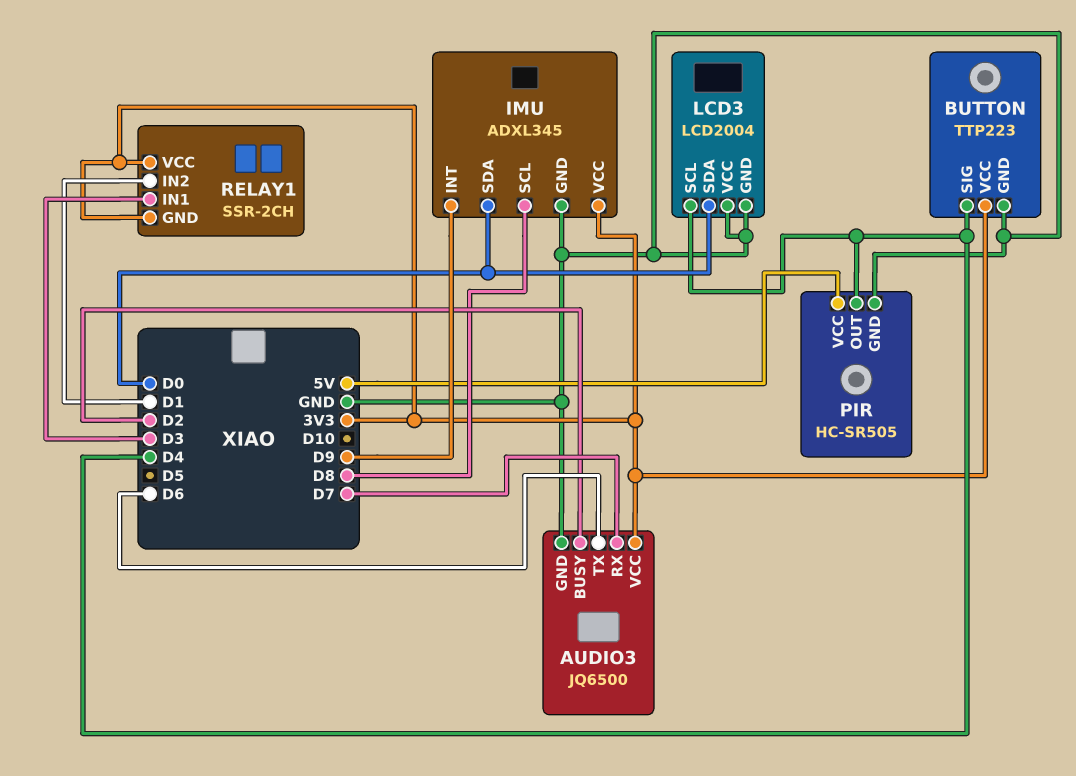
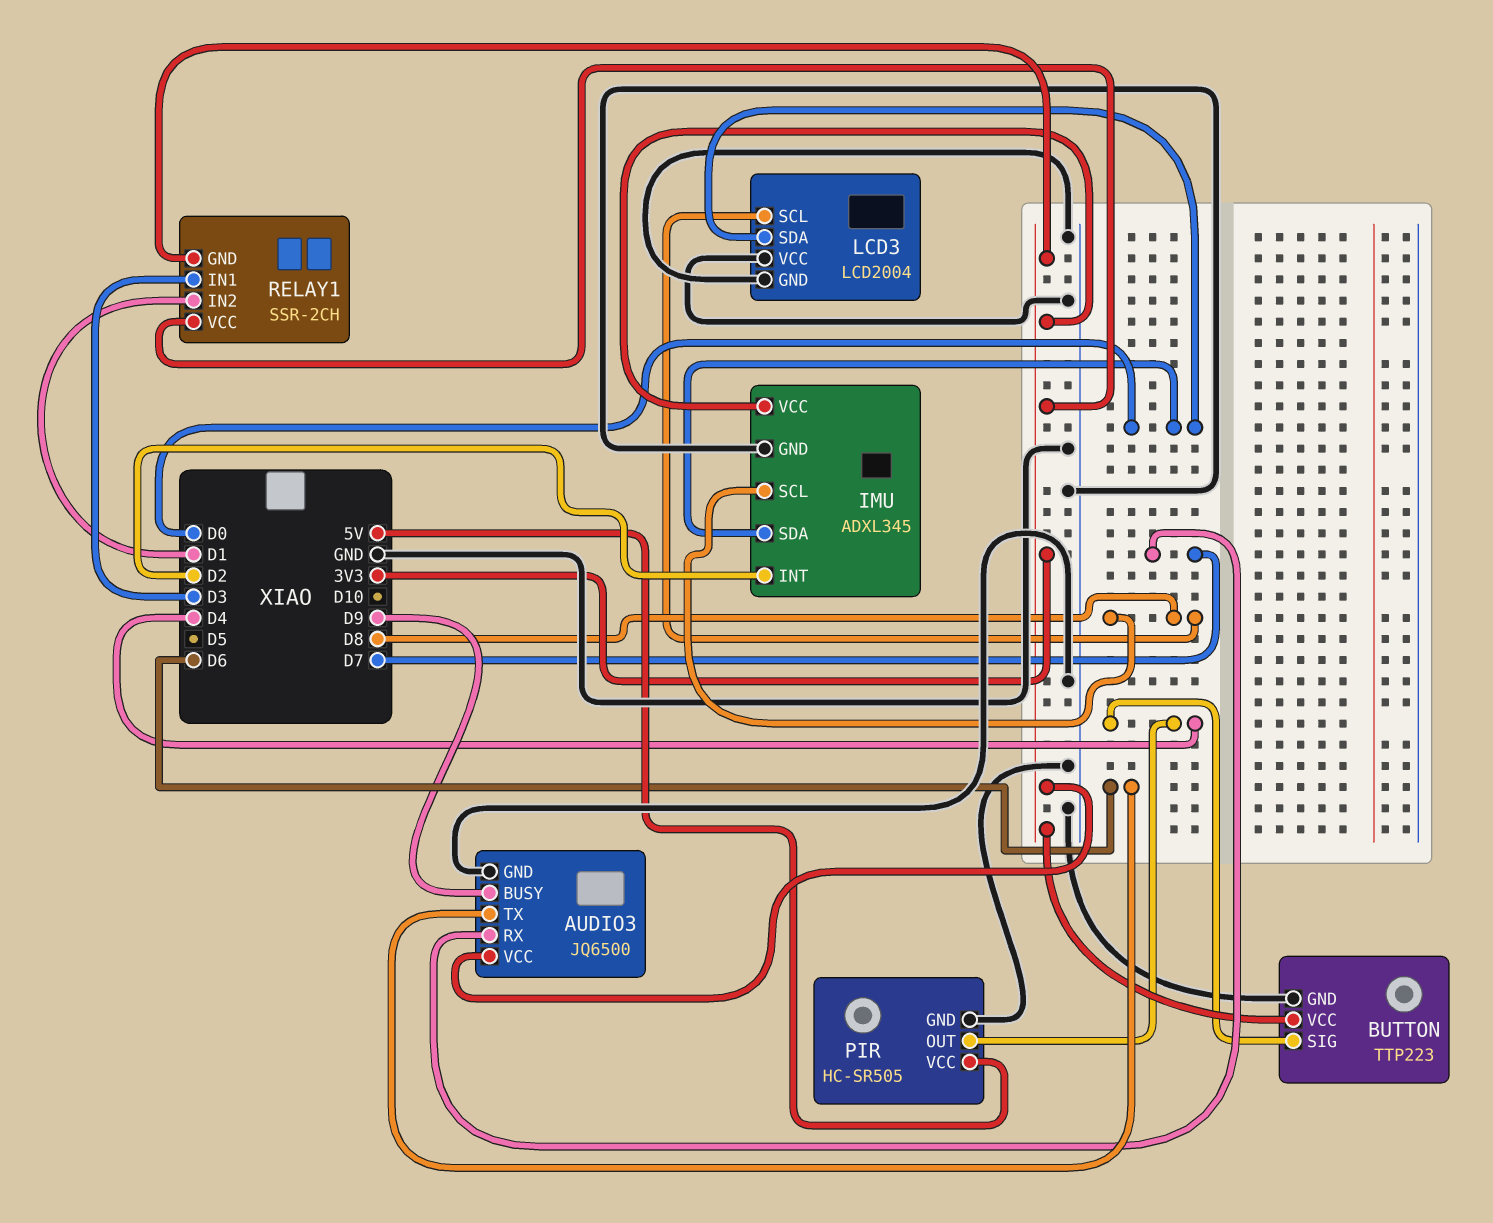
AUDIO3 pin BUSY: D2 -> D9
IMU pin INT: D9 -> D2
LCD3 pin SCL: D4 -> D8

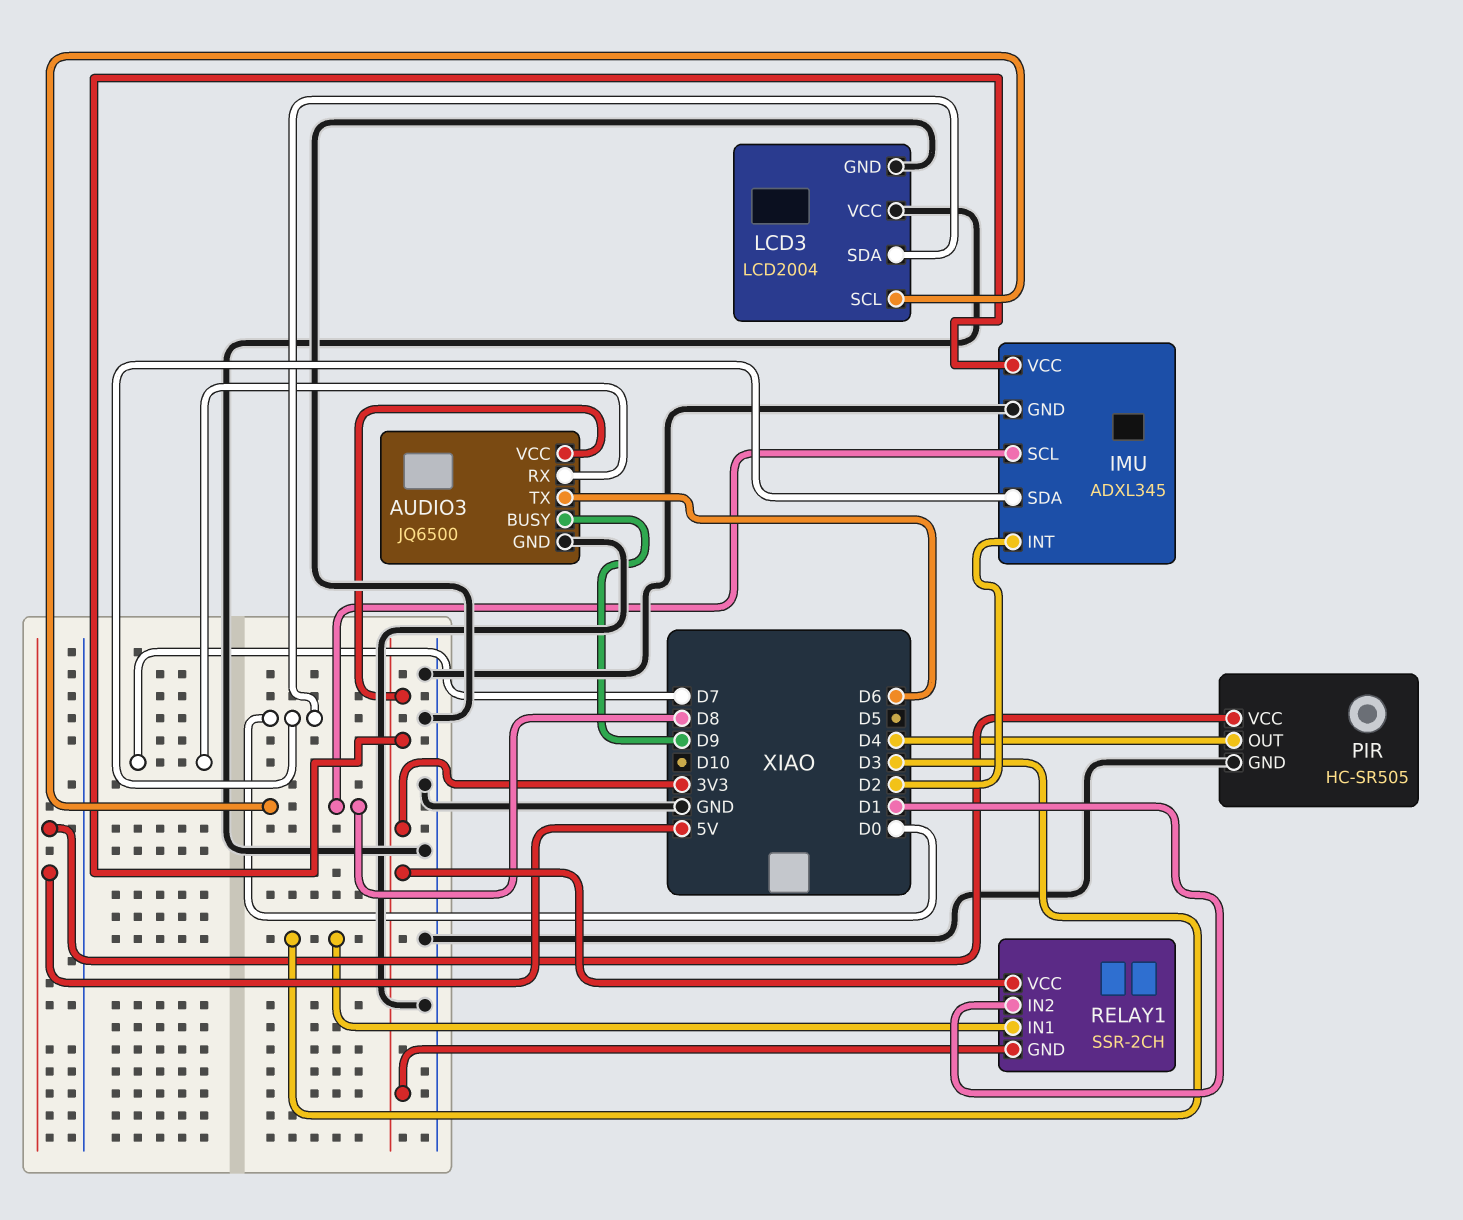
BUTTON: TTP223 -> none
BUTTON pin GND: GND -> none
BUTTON pin SIG: D4 -> none
BUTTON pin VCC: 3V3 -> none

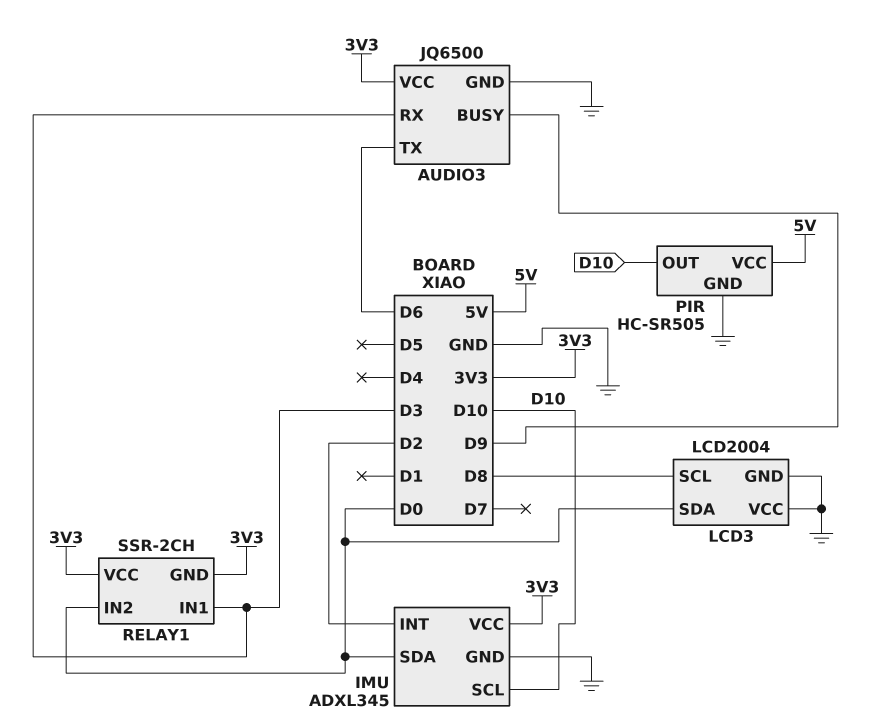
AUDIO3 pin RX: D7 -> D3
IMU pin SCL: D8 -> D10
PIR pin OUT: D4 -> D10
RELAY1 pin IN2: D1 -> D0

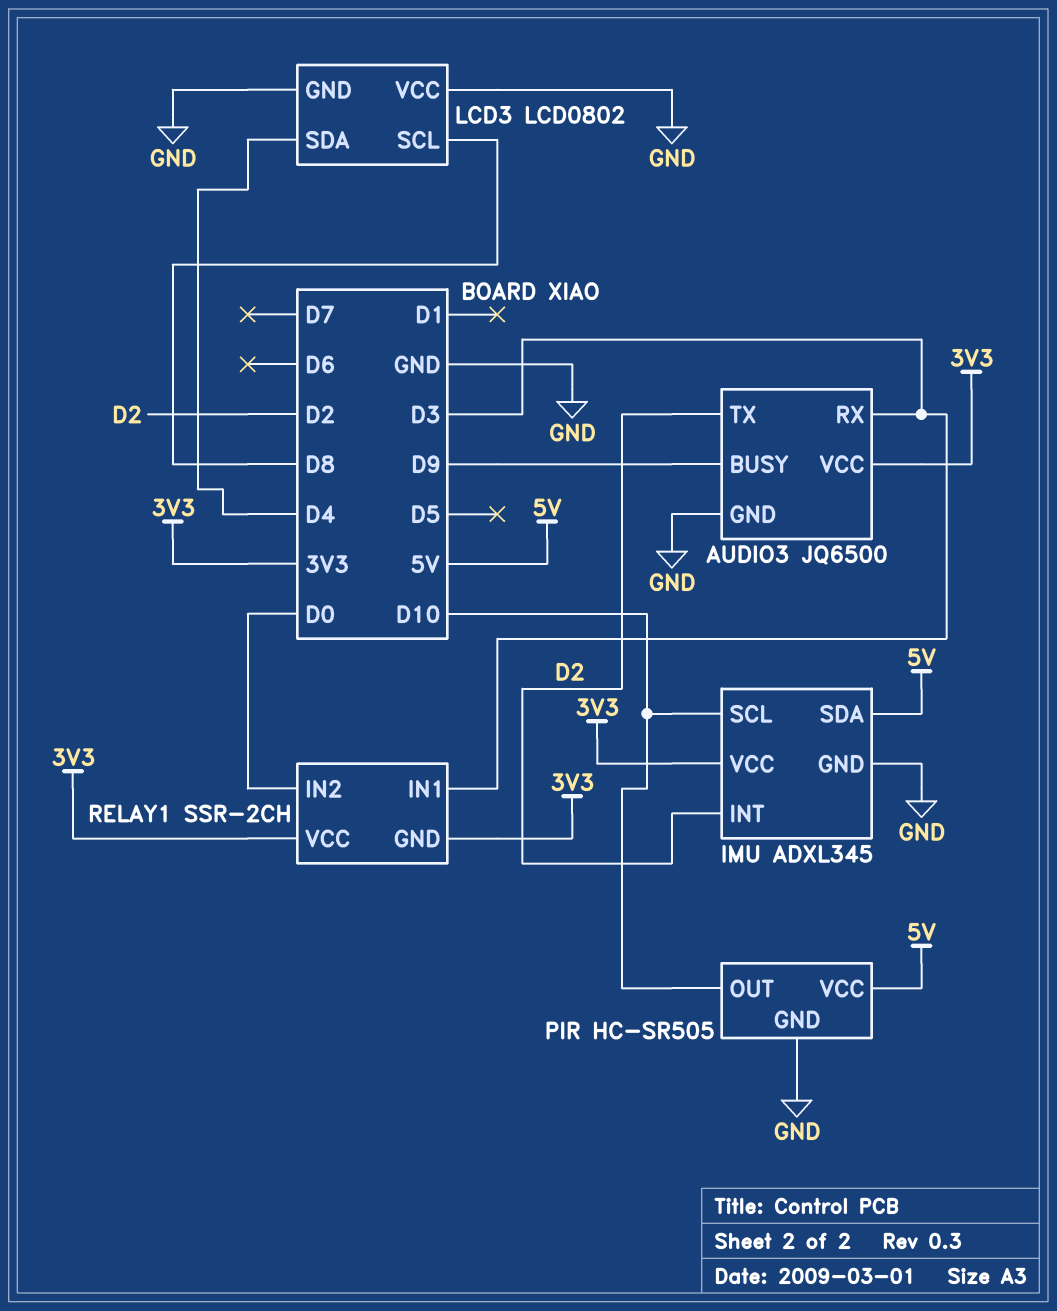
AUDIO3 pin TX: D6 -> D2
IMU pin SDA: D0 -> 5V
LCD3: LCD2004 -> LCD0802
LCD3 pin SDA: D0 -> D4

